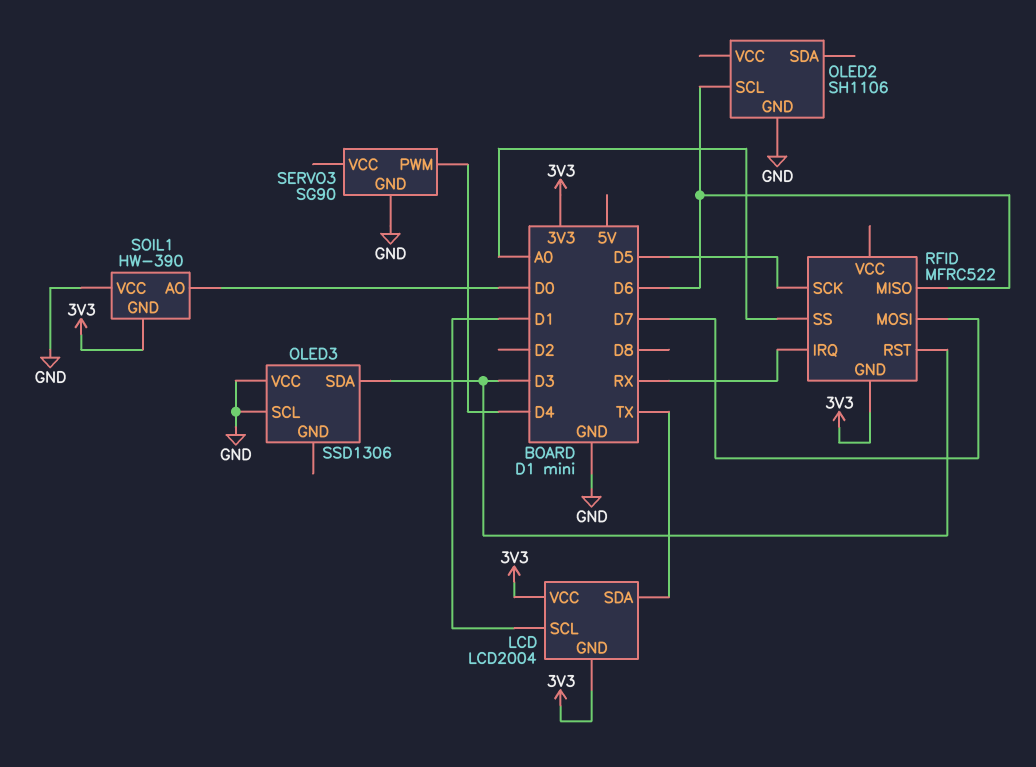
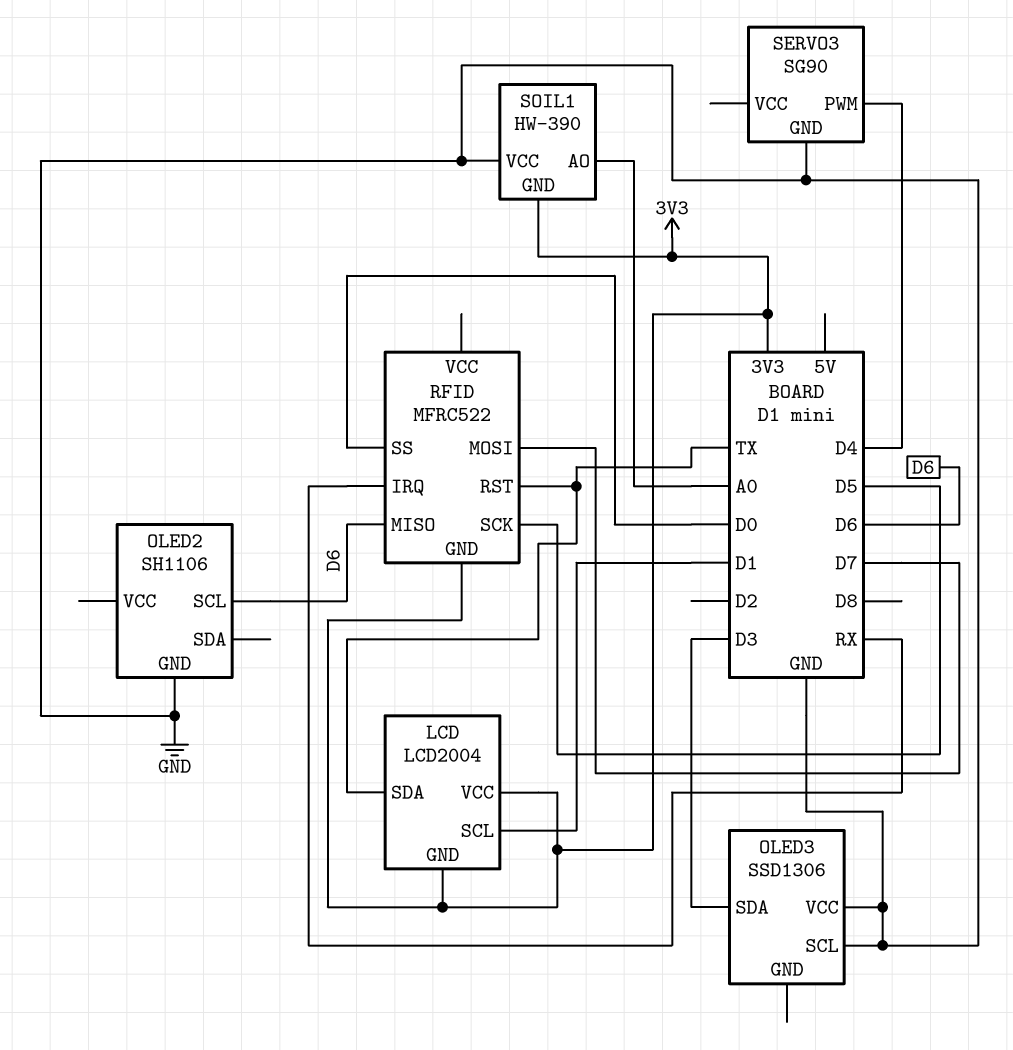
RFID pin RST: D3 -> TX
RFID pin SS: A0 -> D0
SOIL1 pin AO: D0 -> A0

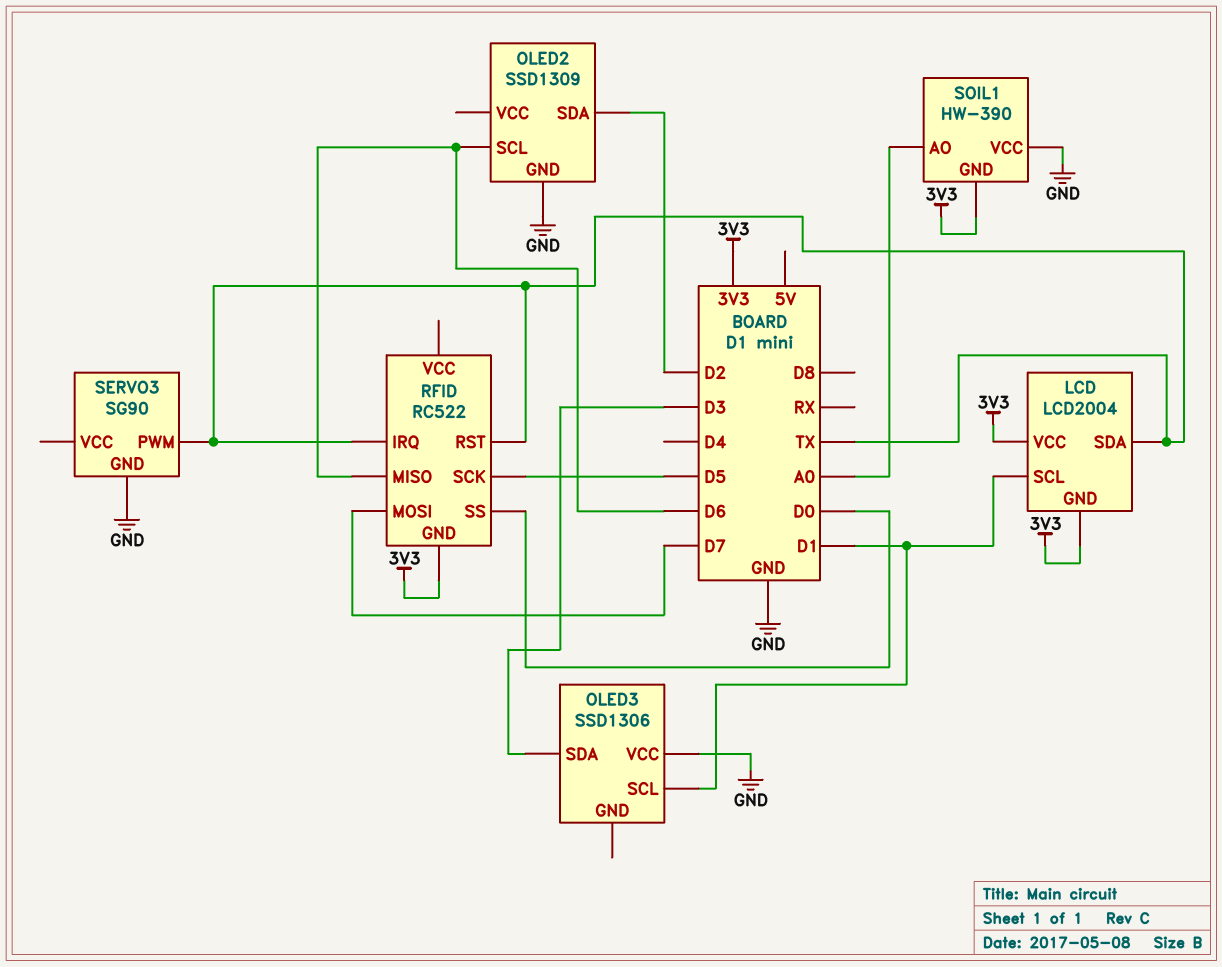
OLED2: SH1106 -> SSD1309
OLED2 pin SDA: none -> D2
OLED3 pin SCL: GND -> D1
RFID: MFRC522 -> RC522
RFID pin IRQ: RX -> TX
SERVO3 pin PWM: D4 -> TX

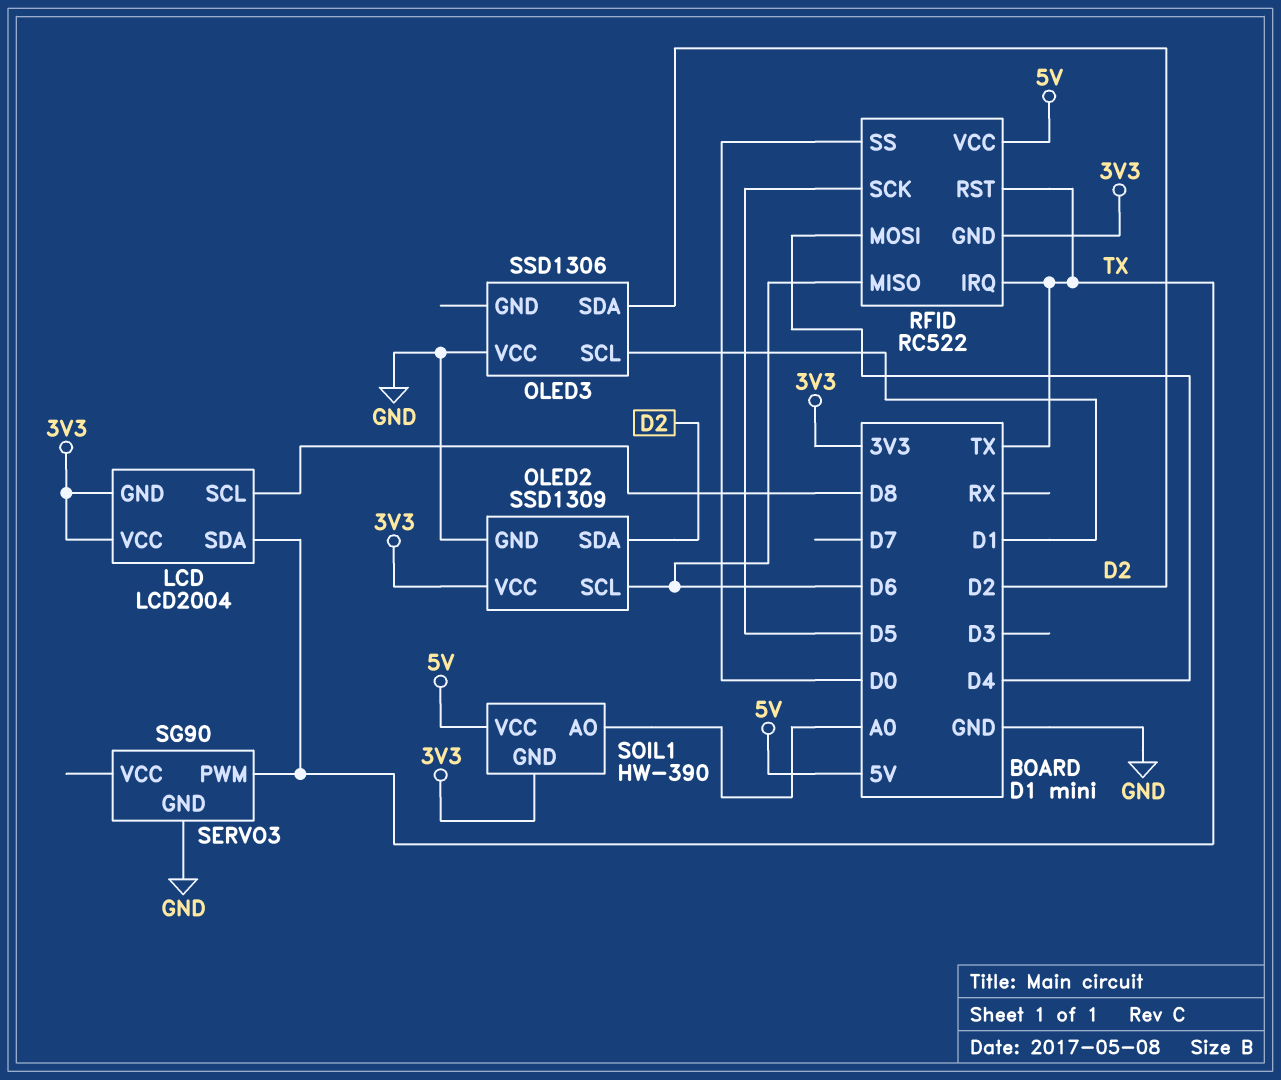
LCD pin SCL: D1 -> D8
OLED2 pin VCC: none -> 3V3
OLED3 pin SDA: D3 -> D2
RFID pin MOSI: D7 -> D4
RFID pin VCC: none -> 5V
SOIL1 pin VCC: GND -> 5V

